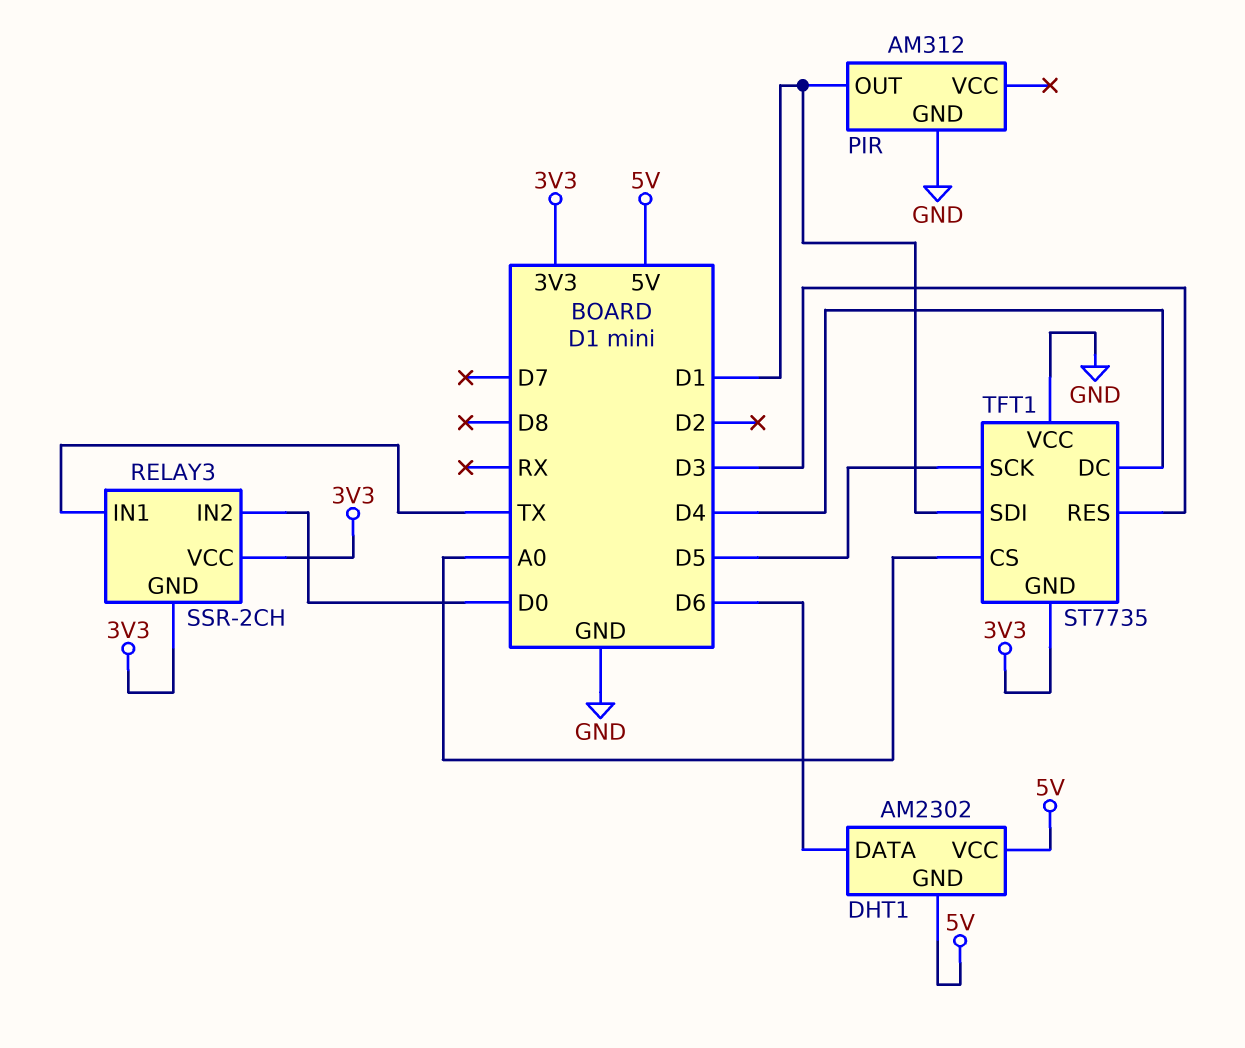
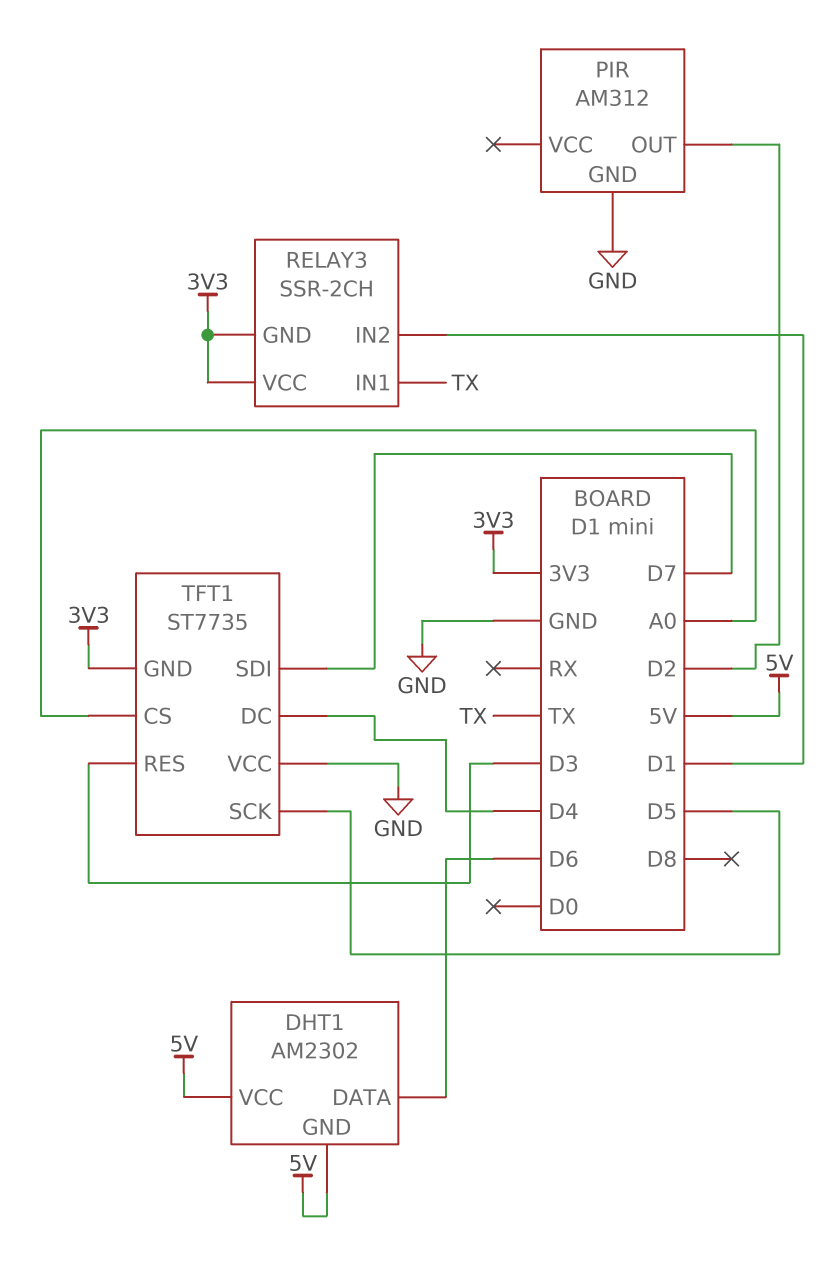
PIR pin OUT: D1 -> D2
RELAY3 pin IN2: D0 -> D1
TFT1 pin SDI: D1 -> D7

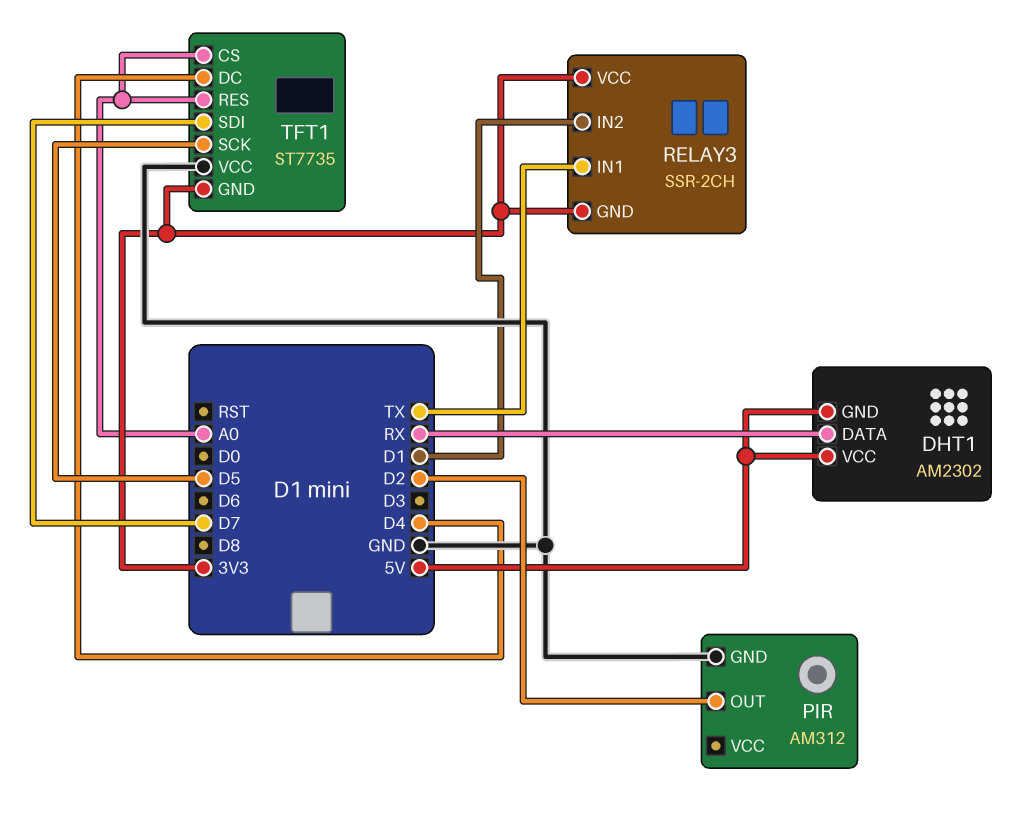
DHT1 pin DATA: D6 -> RX
TFT1 pin RES: D3 -> A0

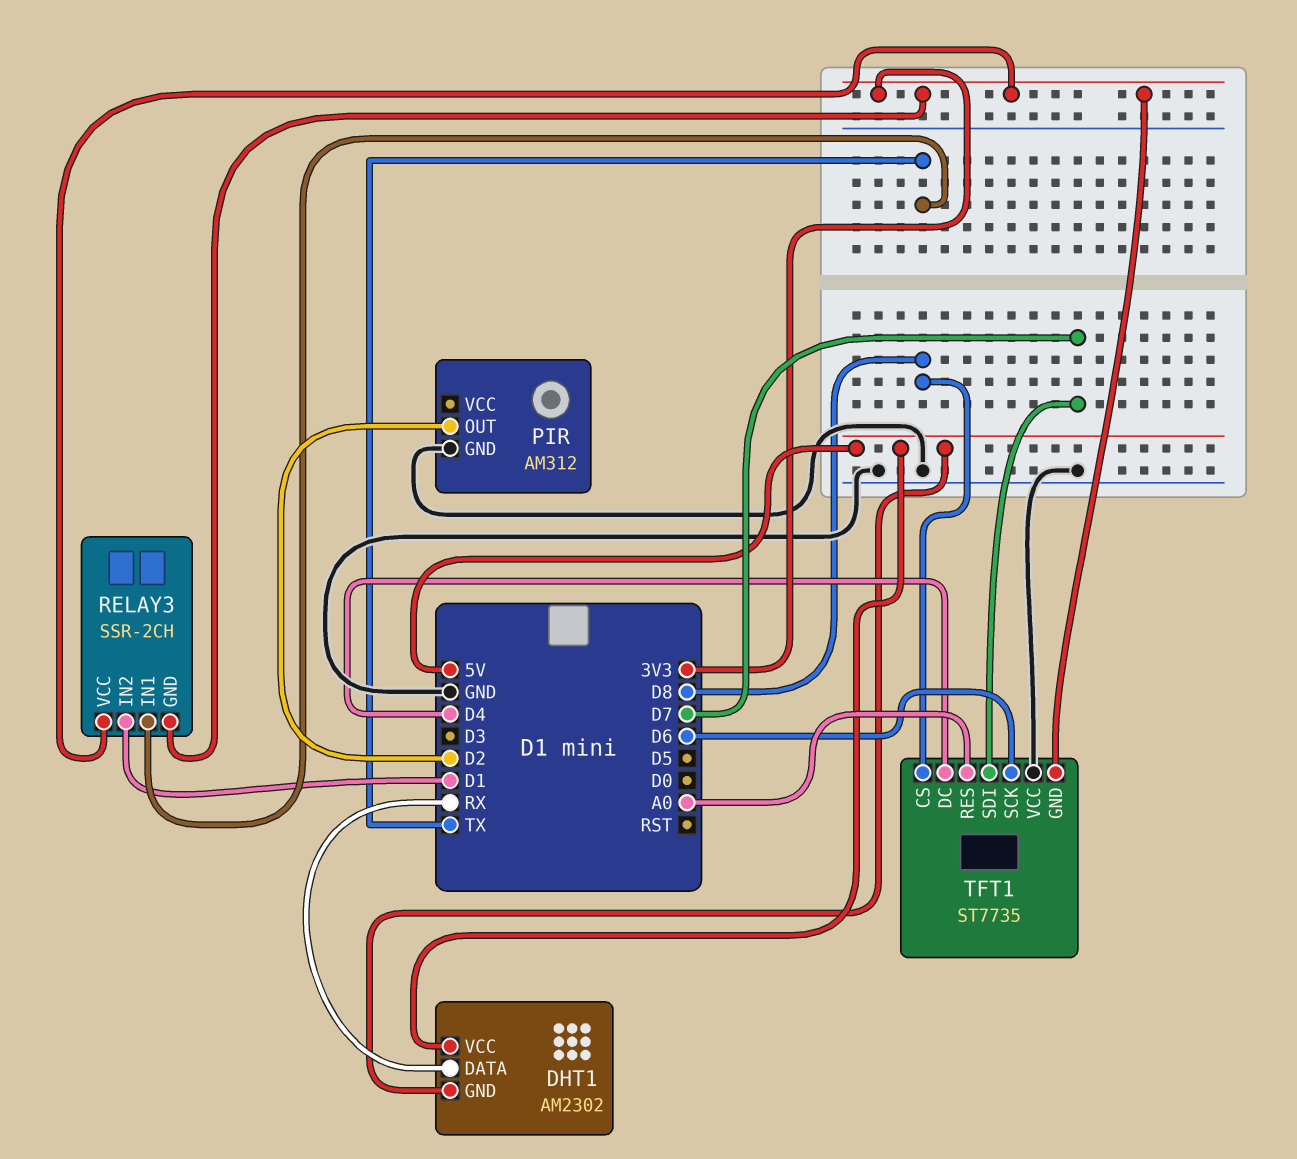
TFT1 pin CS: A0 -> D8
TFT1 pin SCK: D5 -> D6

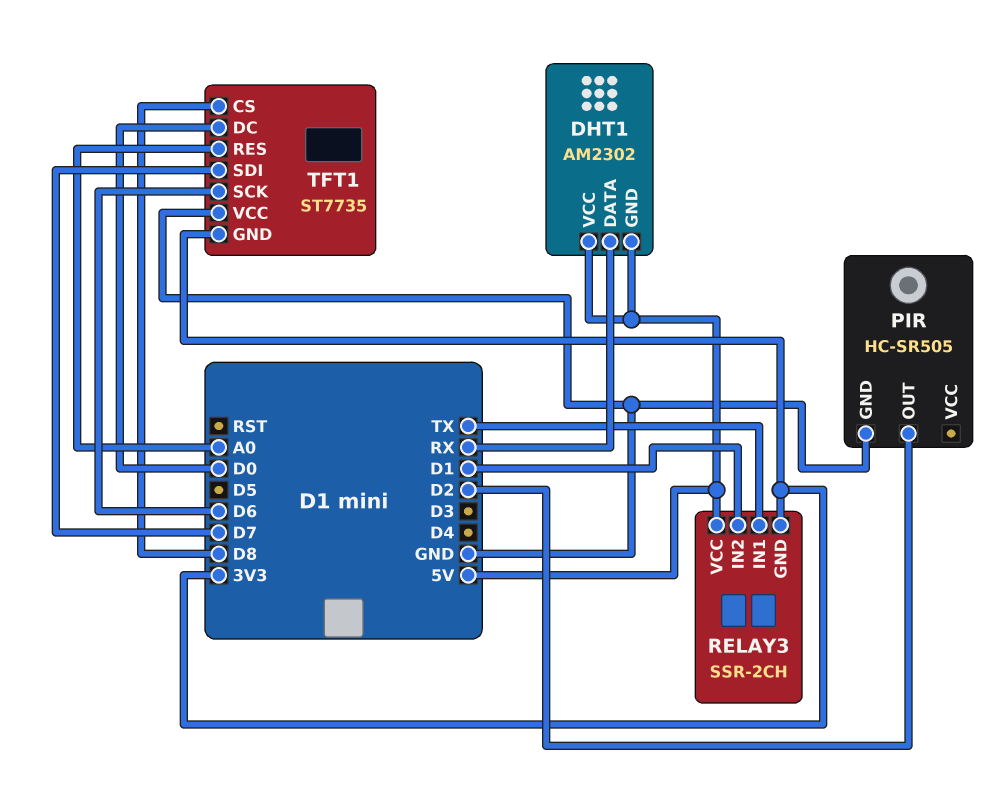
PIR: AM312 -> HC-SR505
RELAY3 pin VCC: 3V3 -> 5V
TFT1 pin DC: D4 -> D0

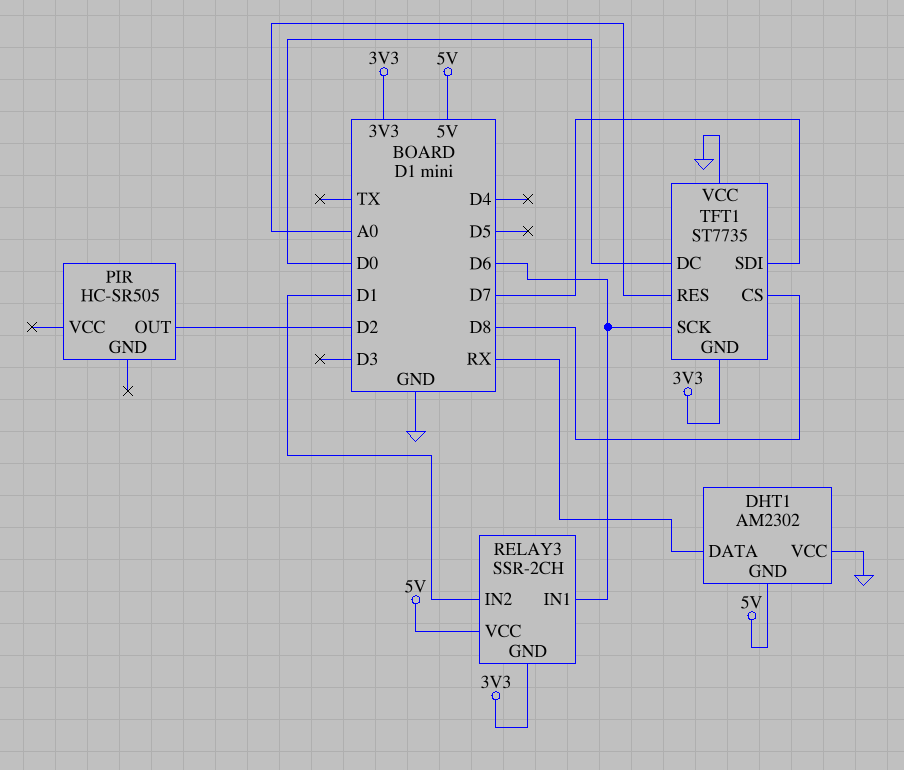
DHT1 pin VCC: 5V -> GND
PIR pin GND: GND -> none
RELAY3 pin IN1: TX -> D6

